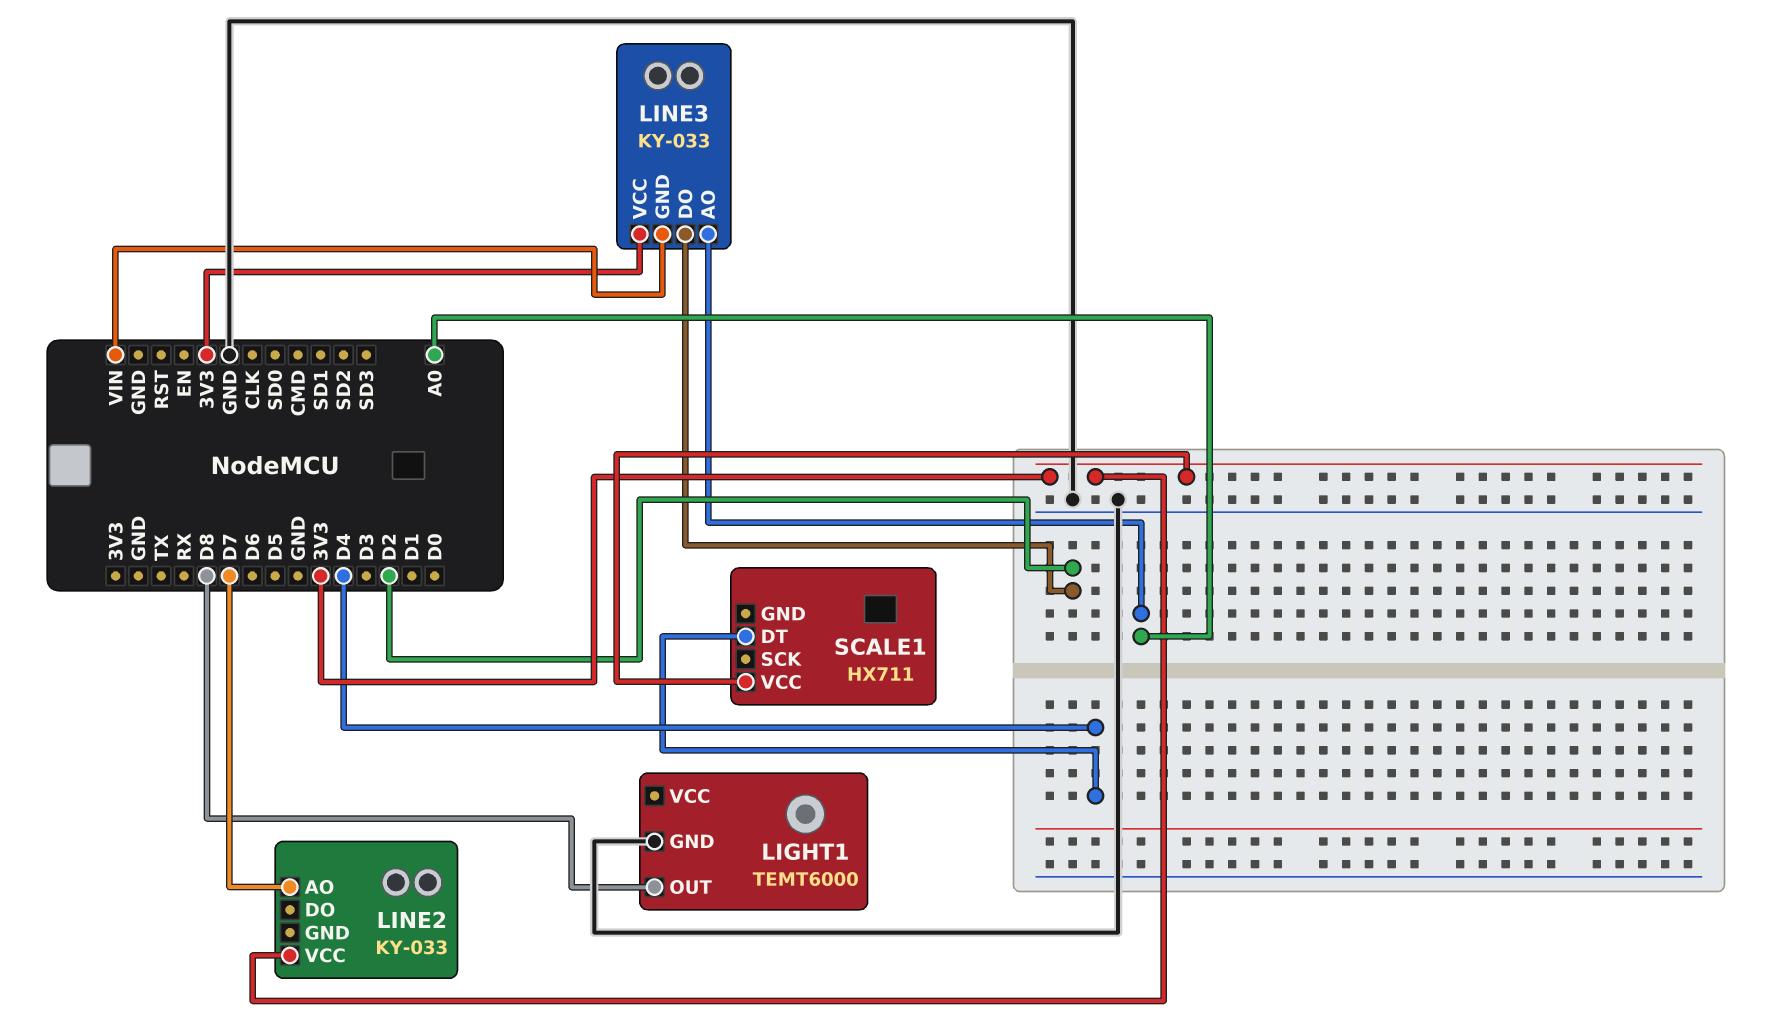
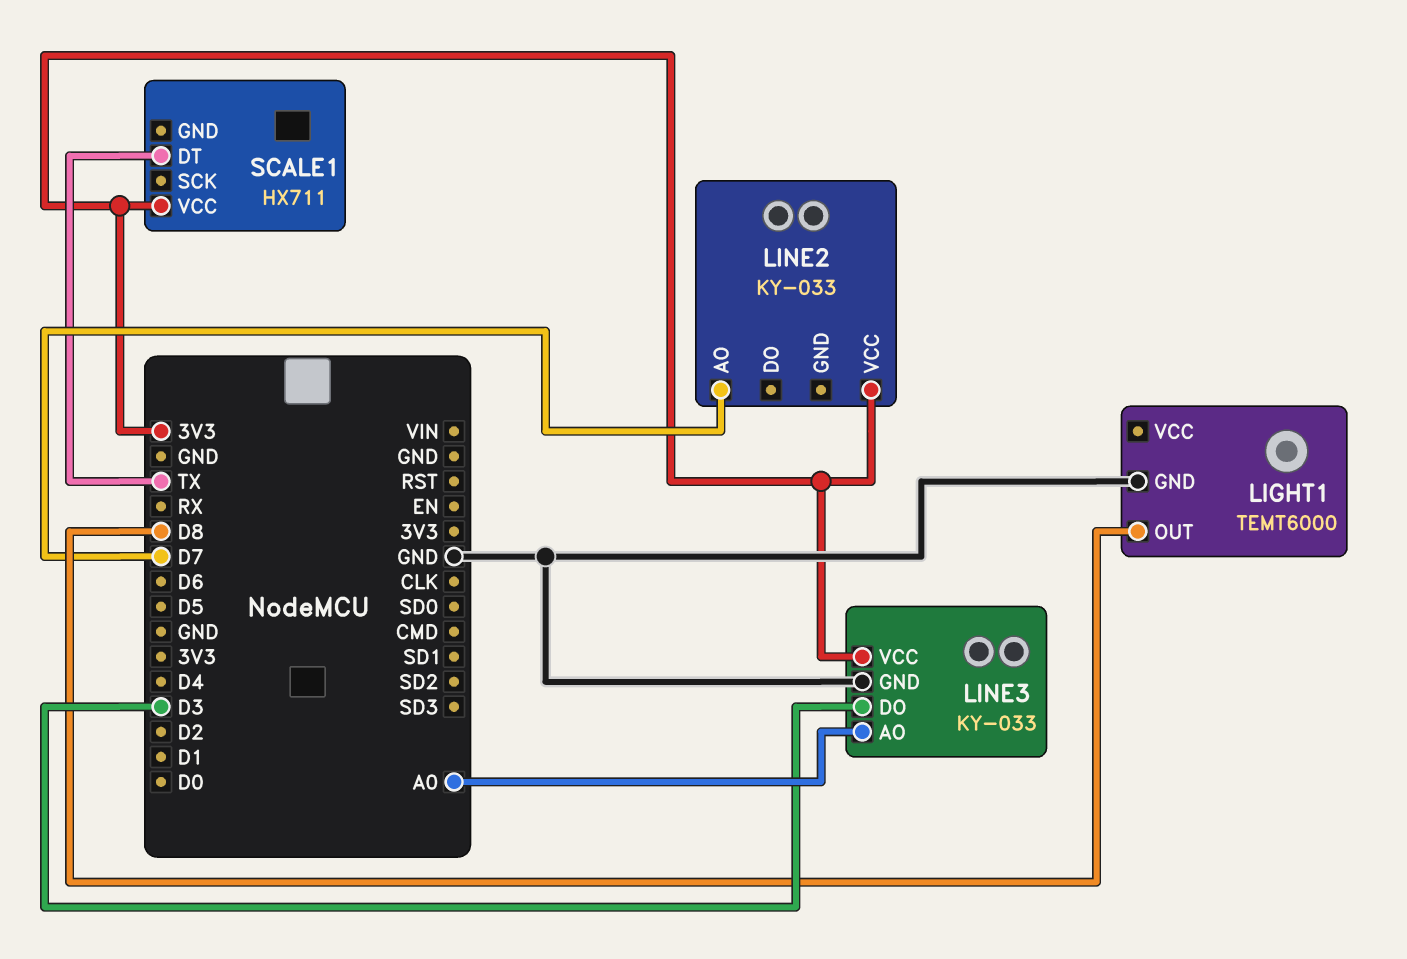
LINE3 pin DO: D2 -> D3
LINE3 pin GND: VIN -> GND
SCALE1 pin DT: D4 -> TX

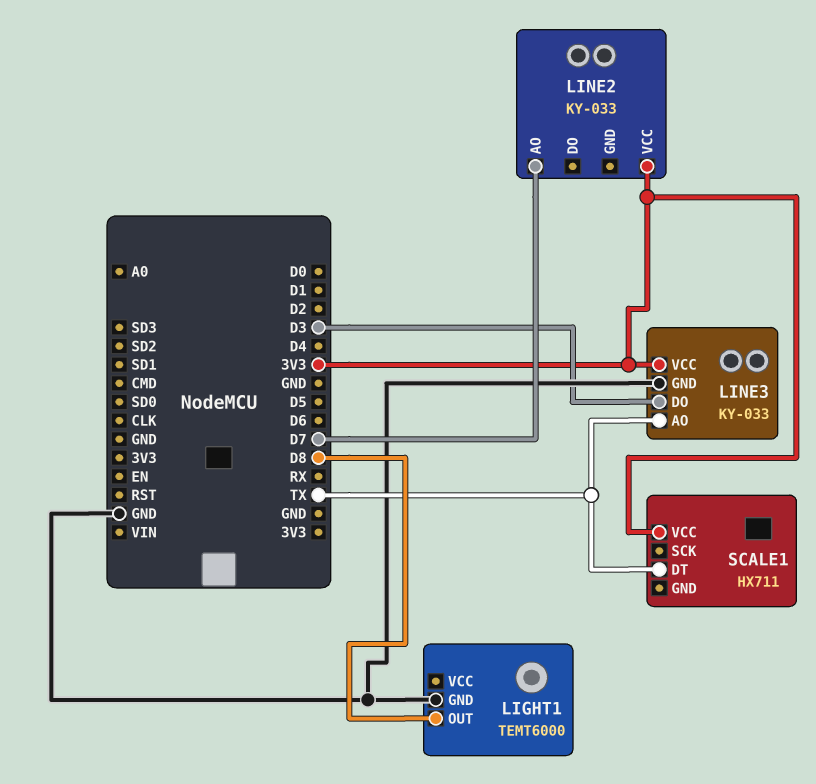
LINE3 pin AO: A0 -> TX

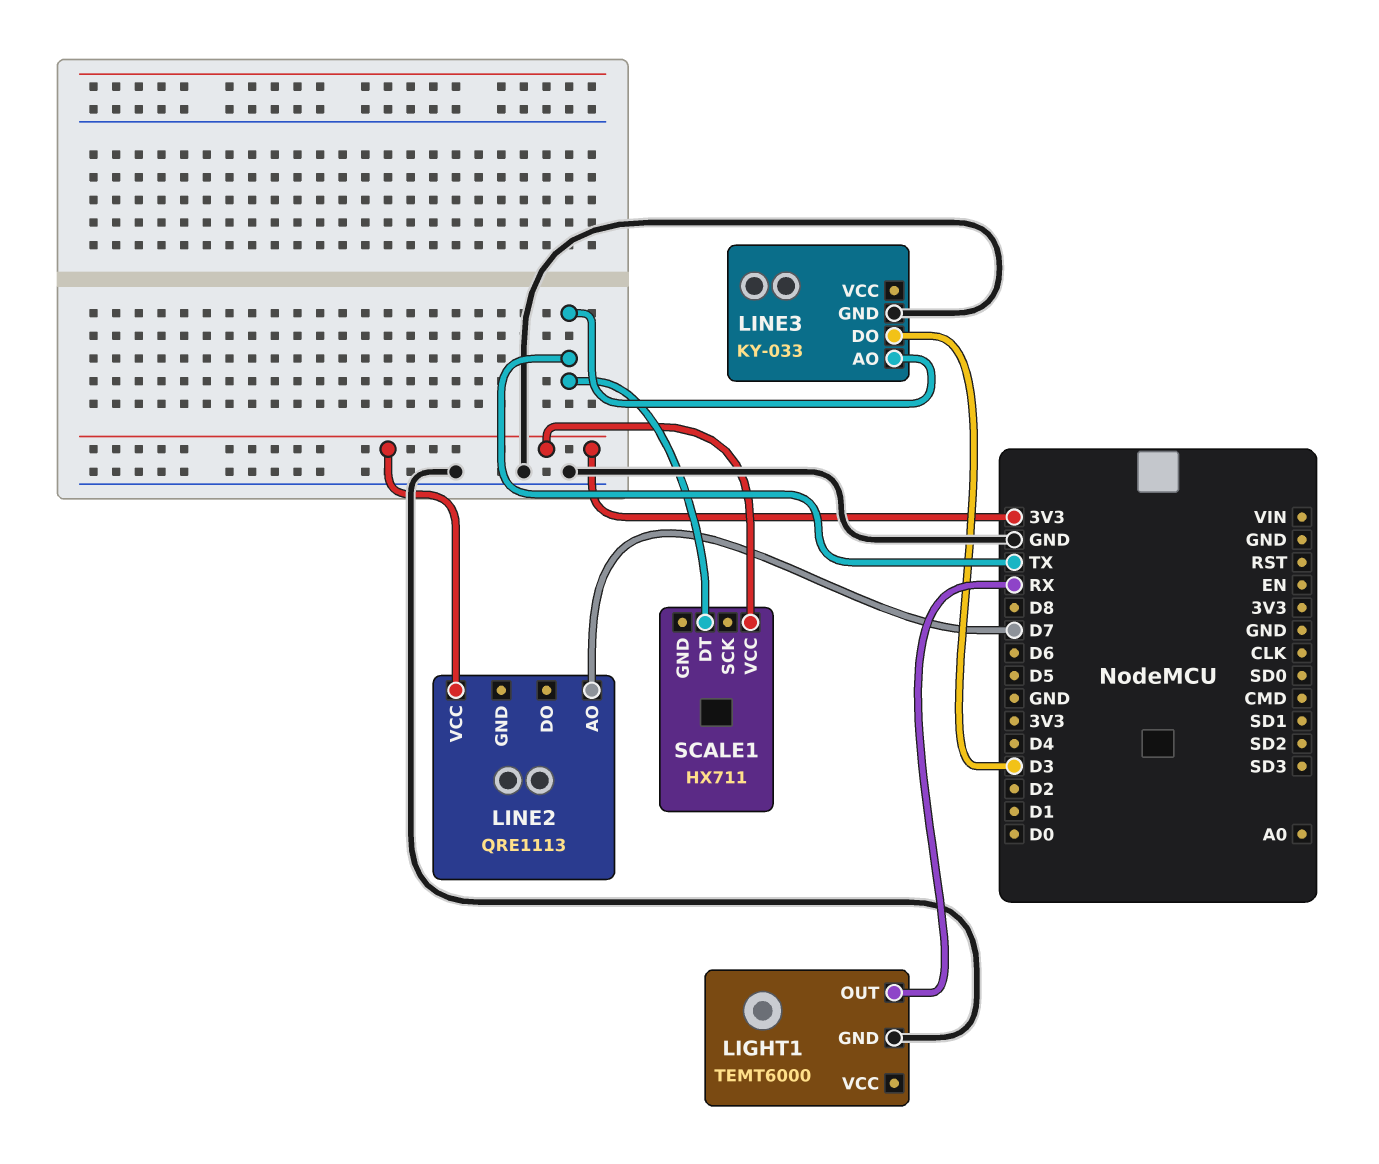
LIGHT1 pin OUT: D8 -> RX
LINE2: KY-033 -> QRE1113
LINE3 pin VCC: 3V3 -> none

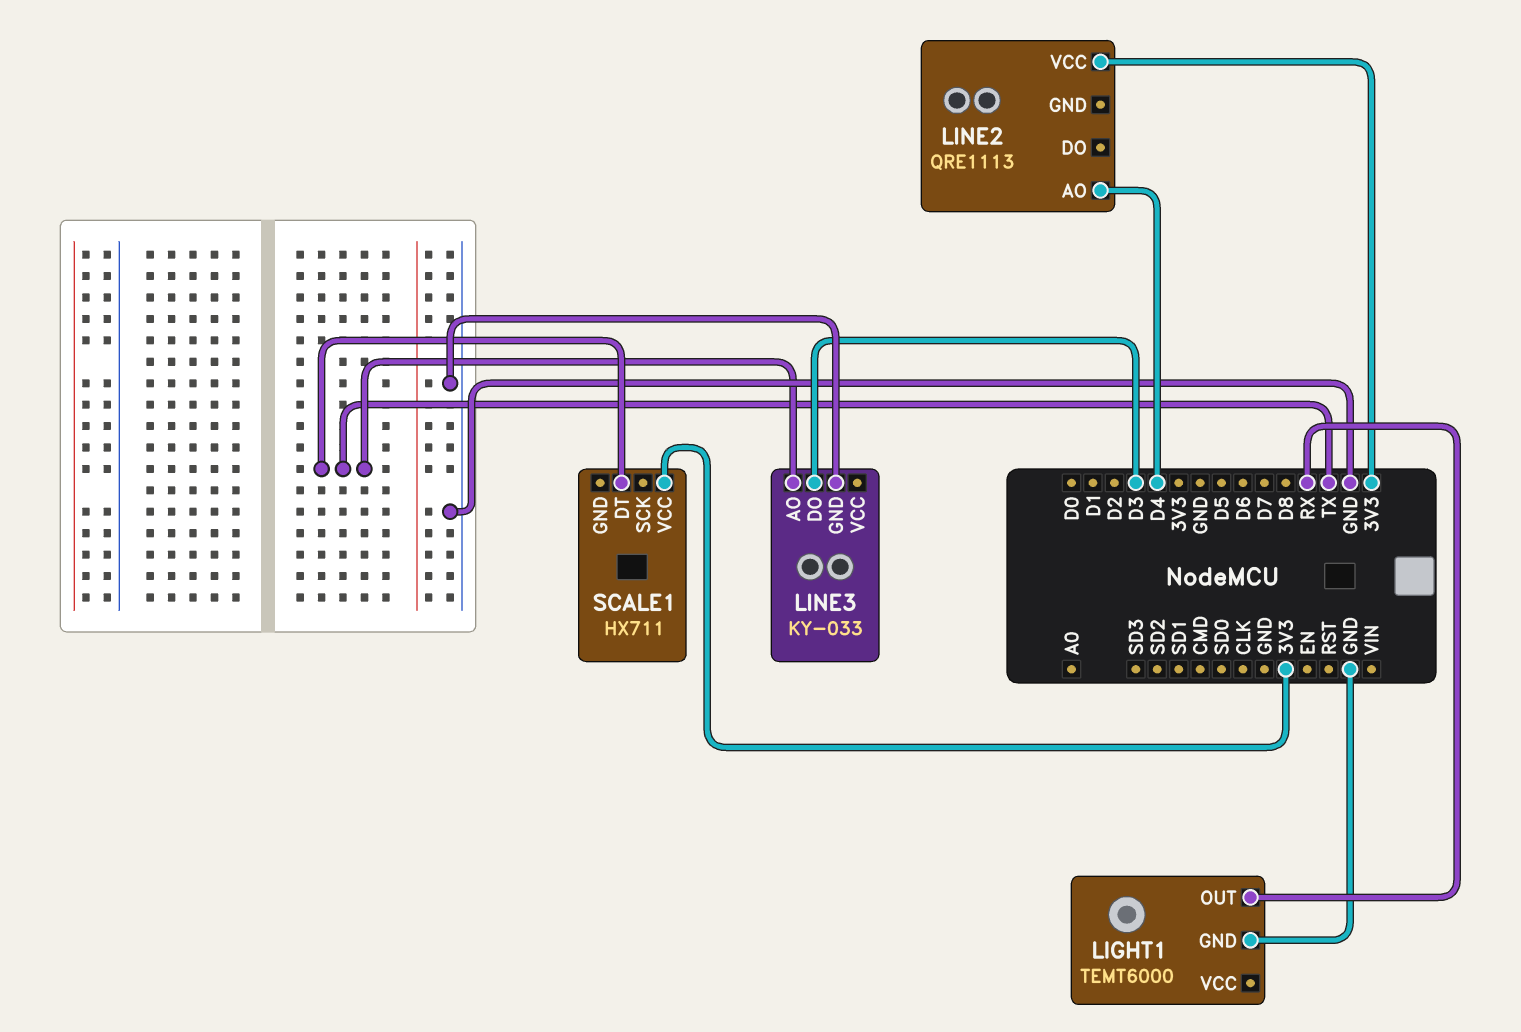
LINE2 pin AO: D7 -> D4

